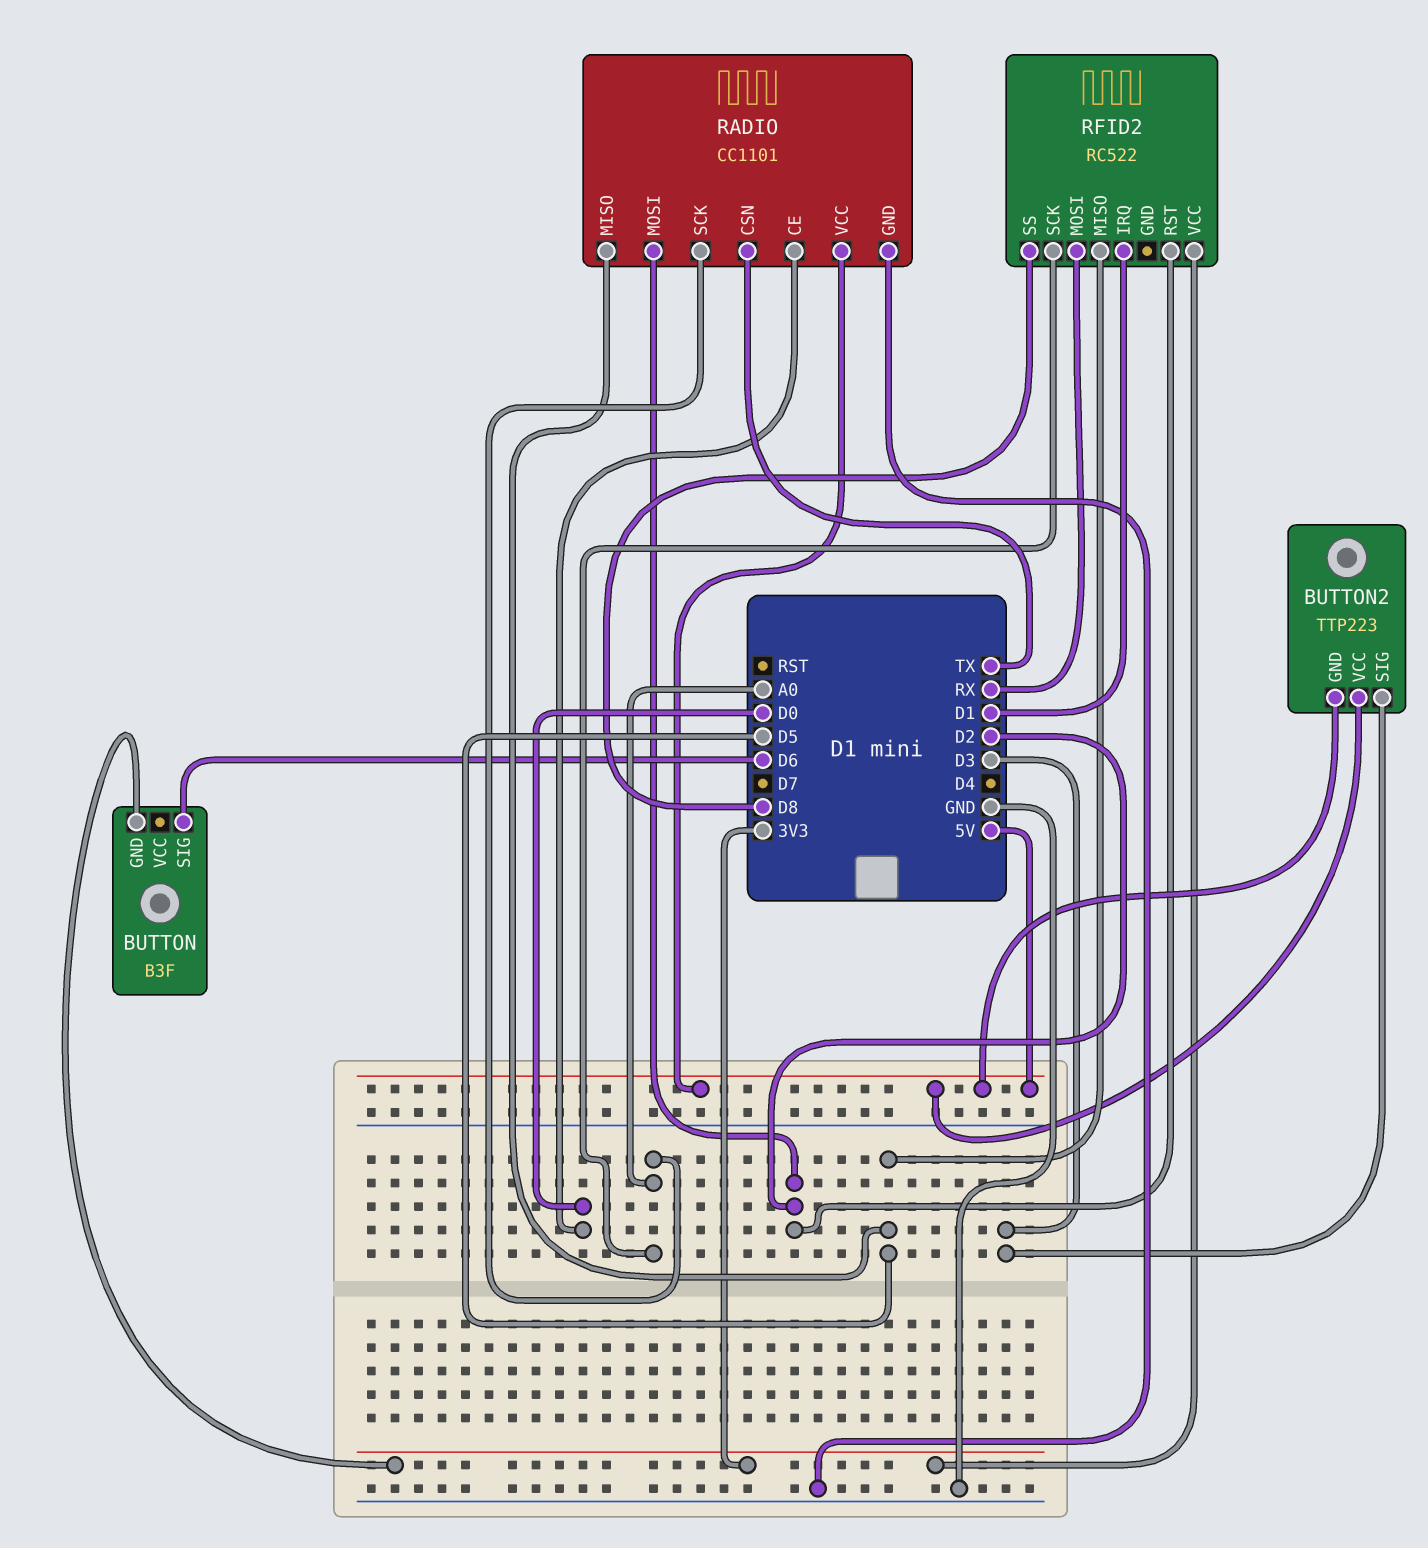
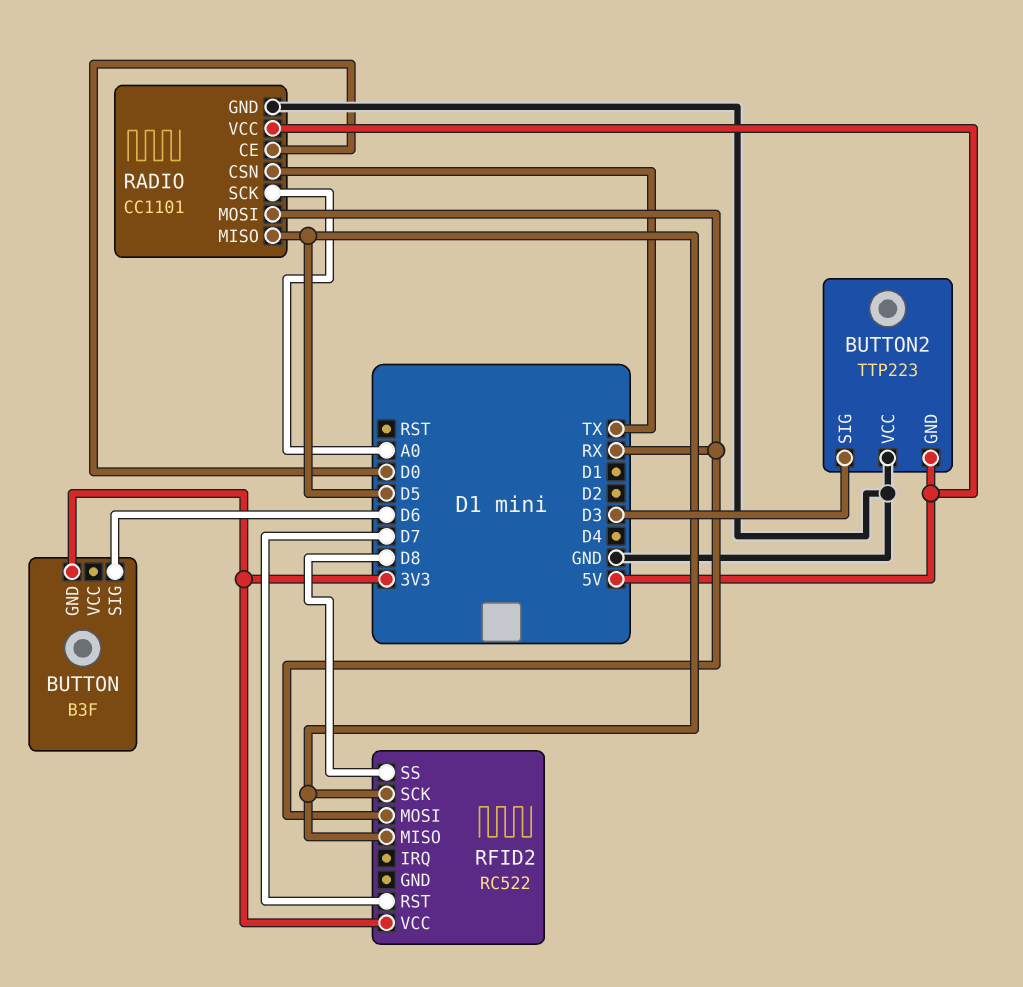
BUTTON2 pin VCC: 5V -> GND
RADIO pin MOSI: D2 -> RX
RFID2 pin IRQ: D1 -> none
RFID2 pin RST: D2 -> D7
RFID2 pin SCK: A0 -> D5

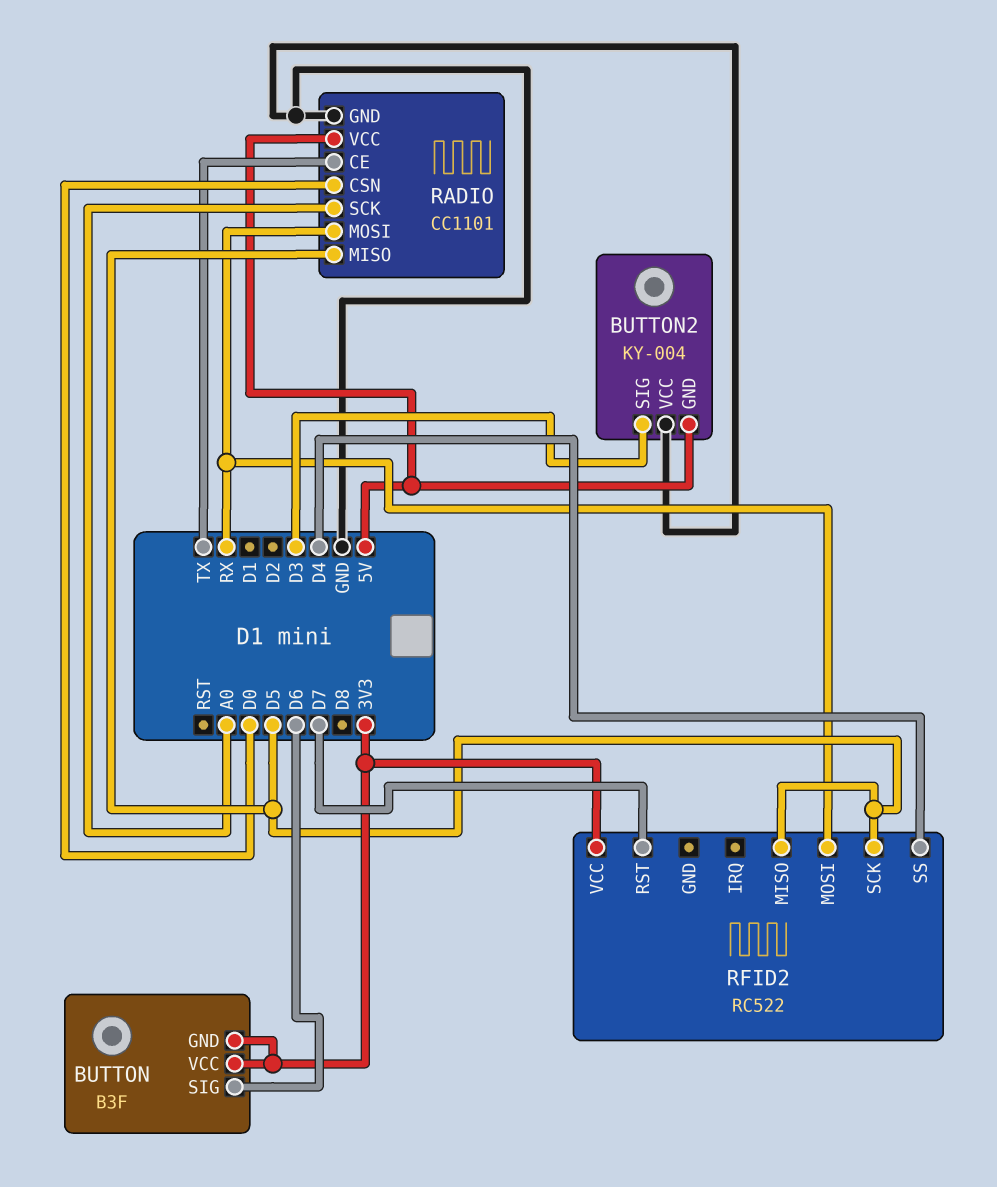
BUTTON pin VCC: none -> 3V3
BUTTON2: TTP223 -> KY-004
RADIO pin CE: D0 -> TX
RADIO pin CSN: TX -> D0
RFID2 pin SS: D8 -> D4

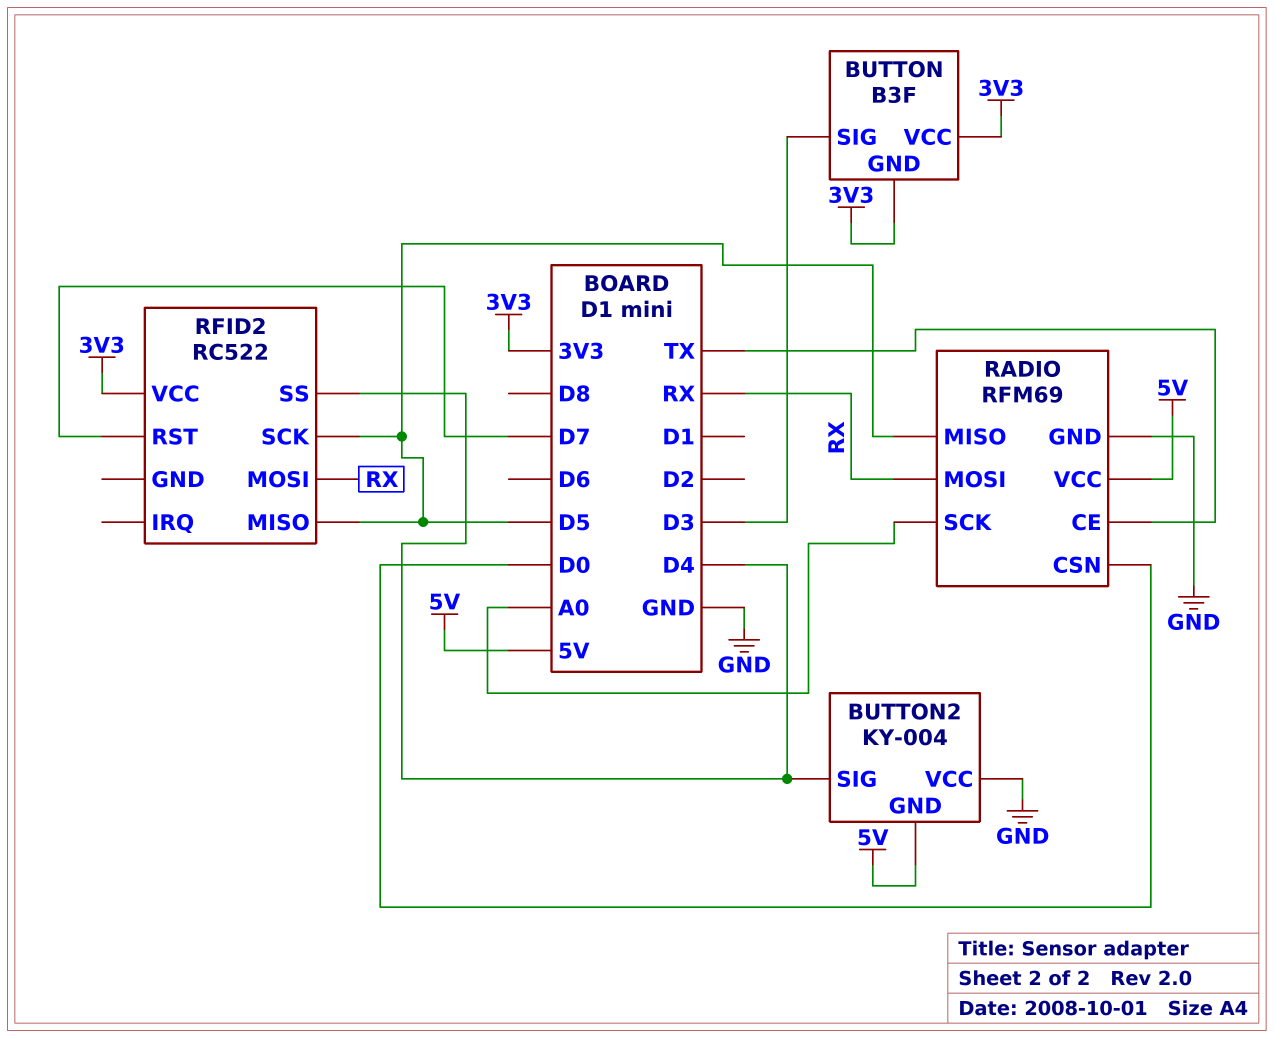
BUTTON pin SIG: D6 -> D3
BUTTON2 pin SIG: D3 -> D4
RADIO: CC1101 -> RFM69

